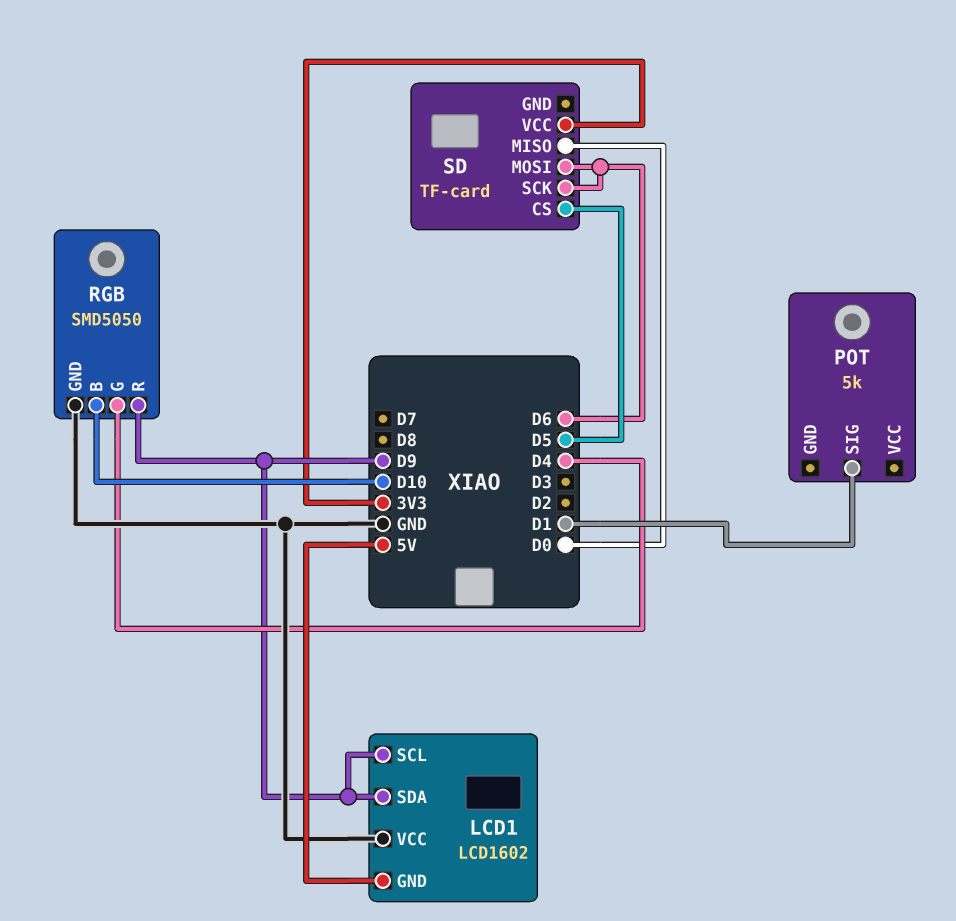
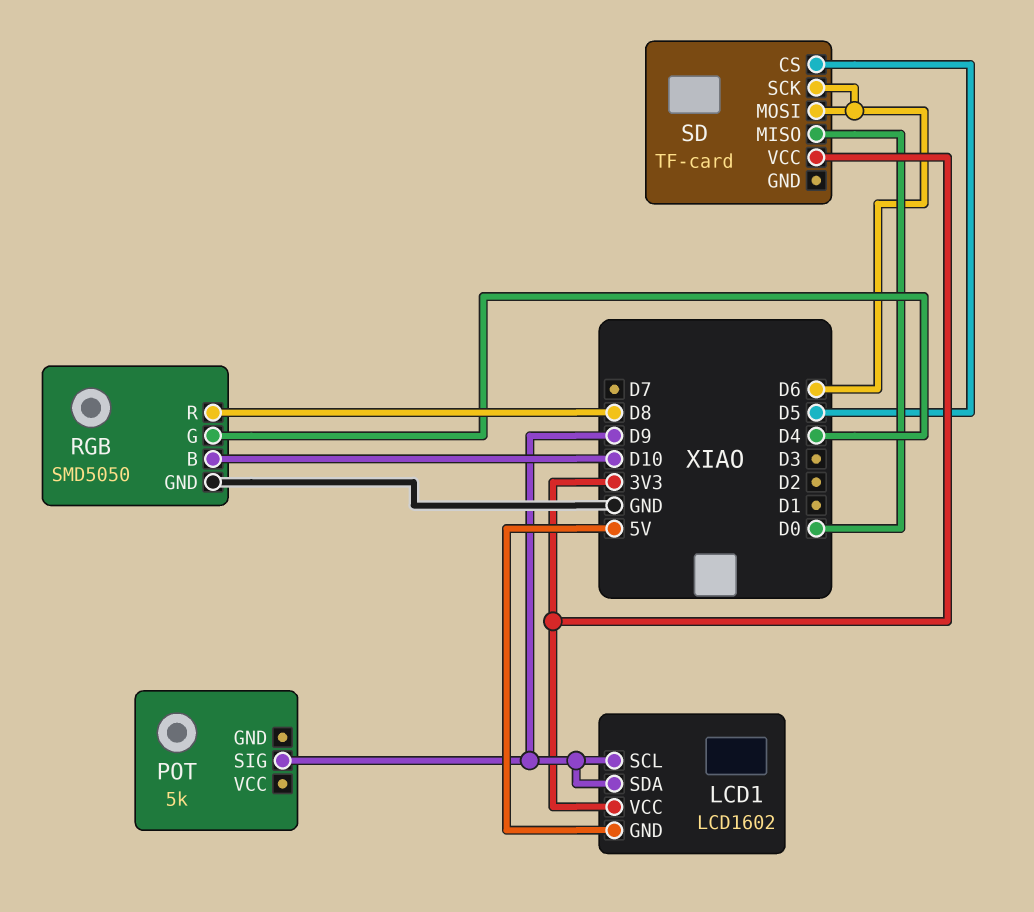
LCD1 pin VCC: GND -> 3V3
POT pin SIG: D1 -> D9
RGB pin R: D9 -> D8

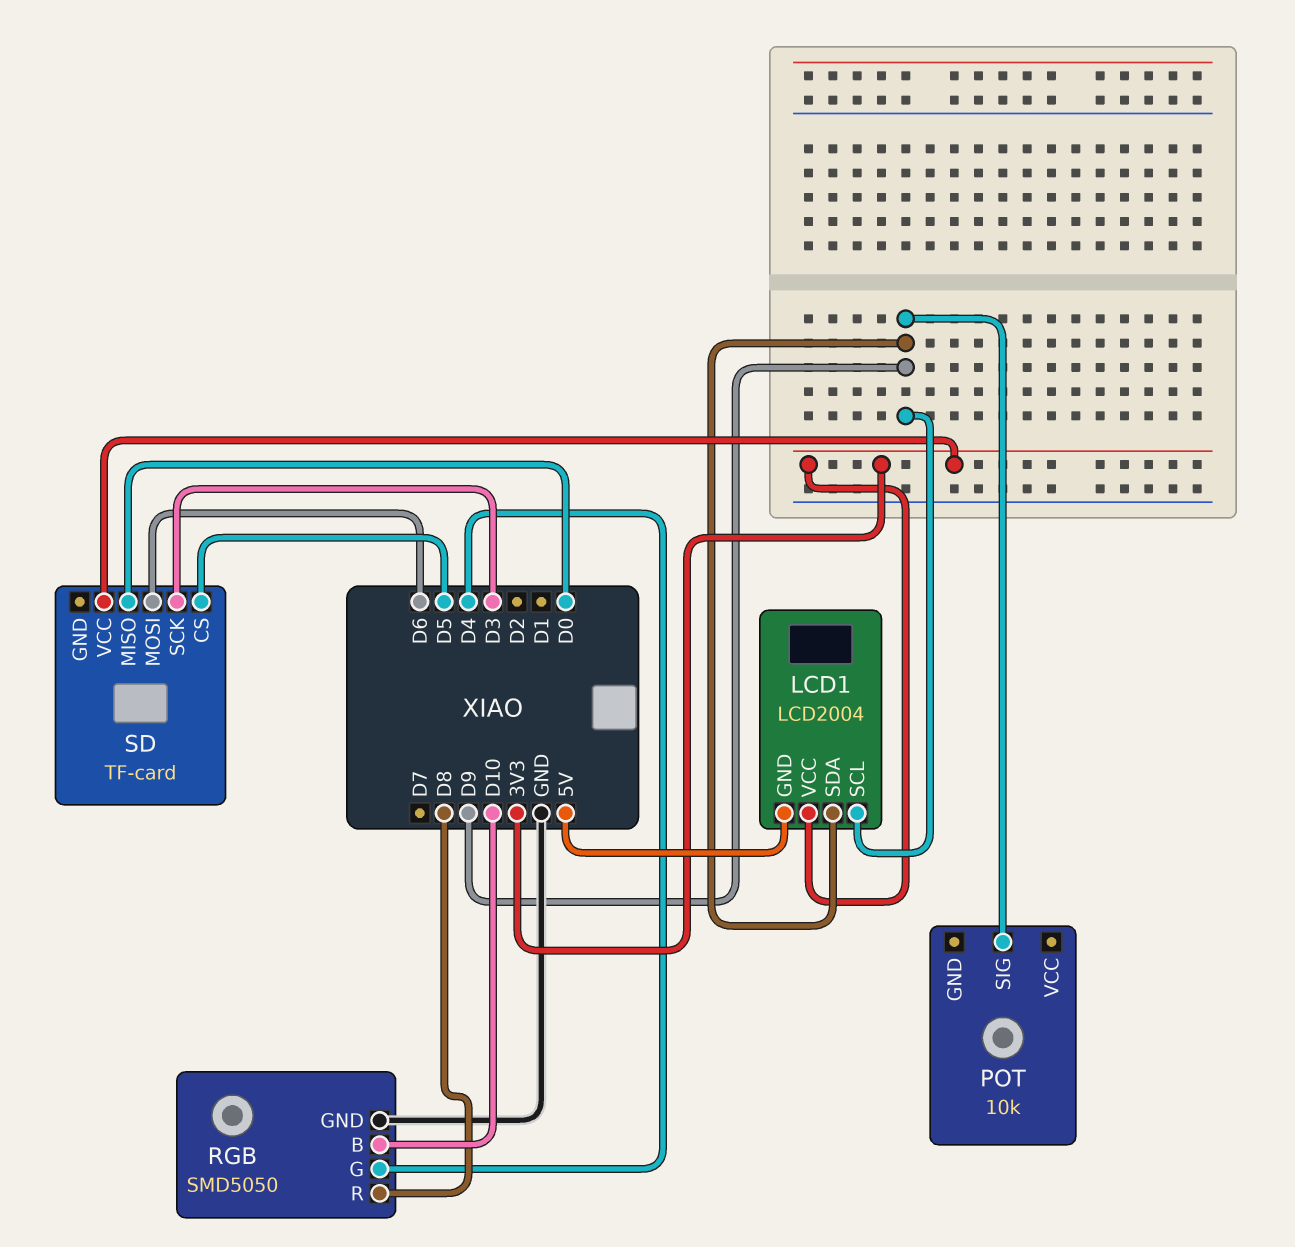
LCD1: LCD1602 -> LCD2004
POT: 5k -> 10k
SD pin SCK: D6 -> D3

